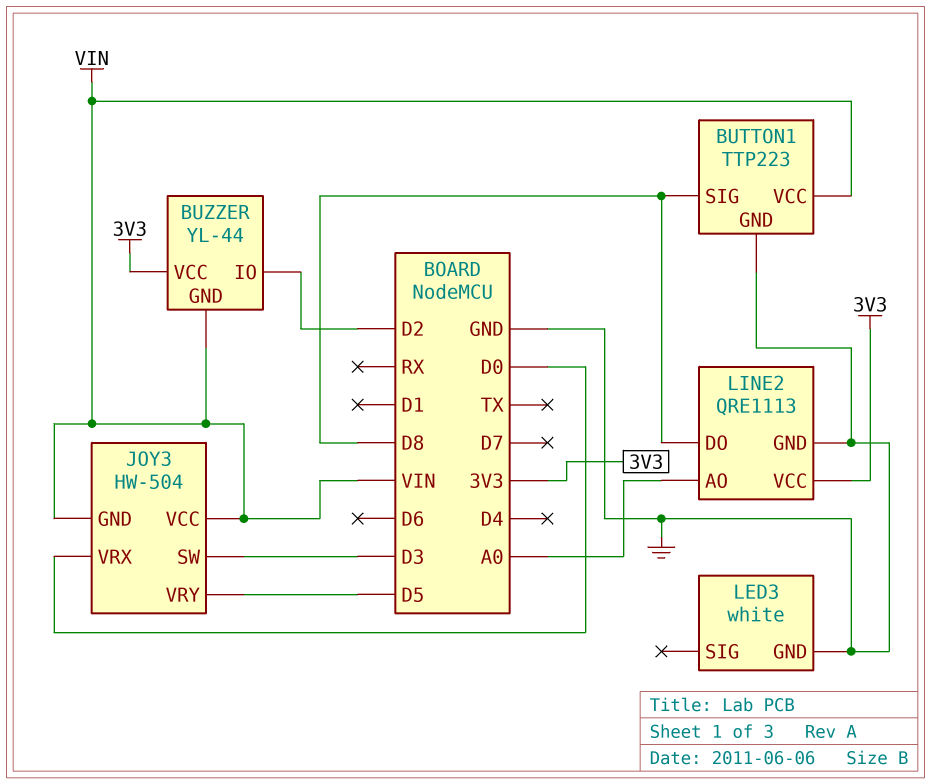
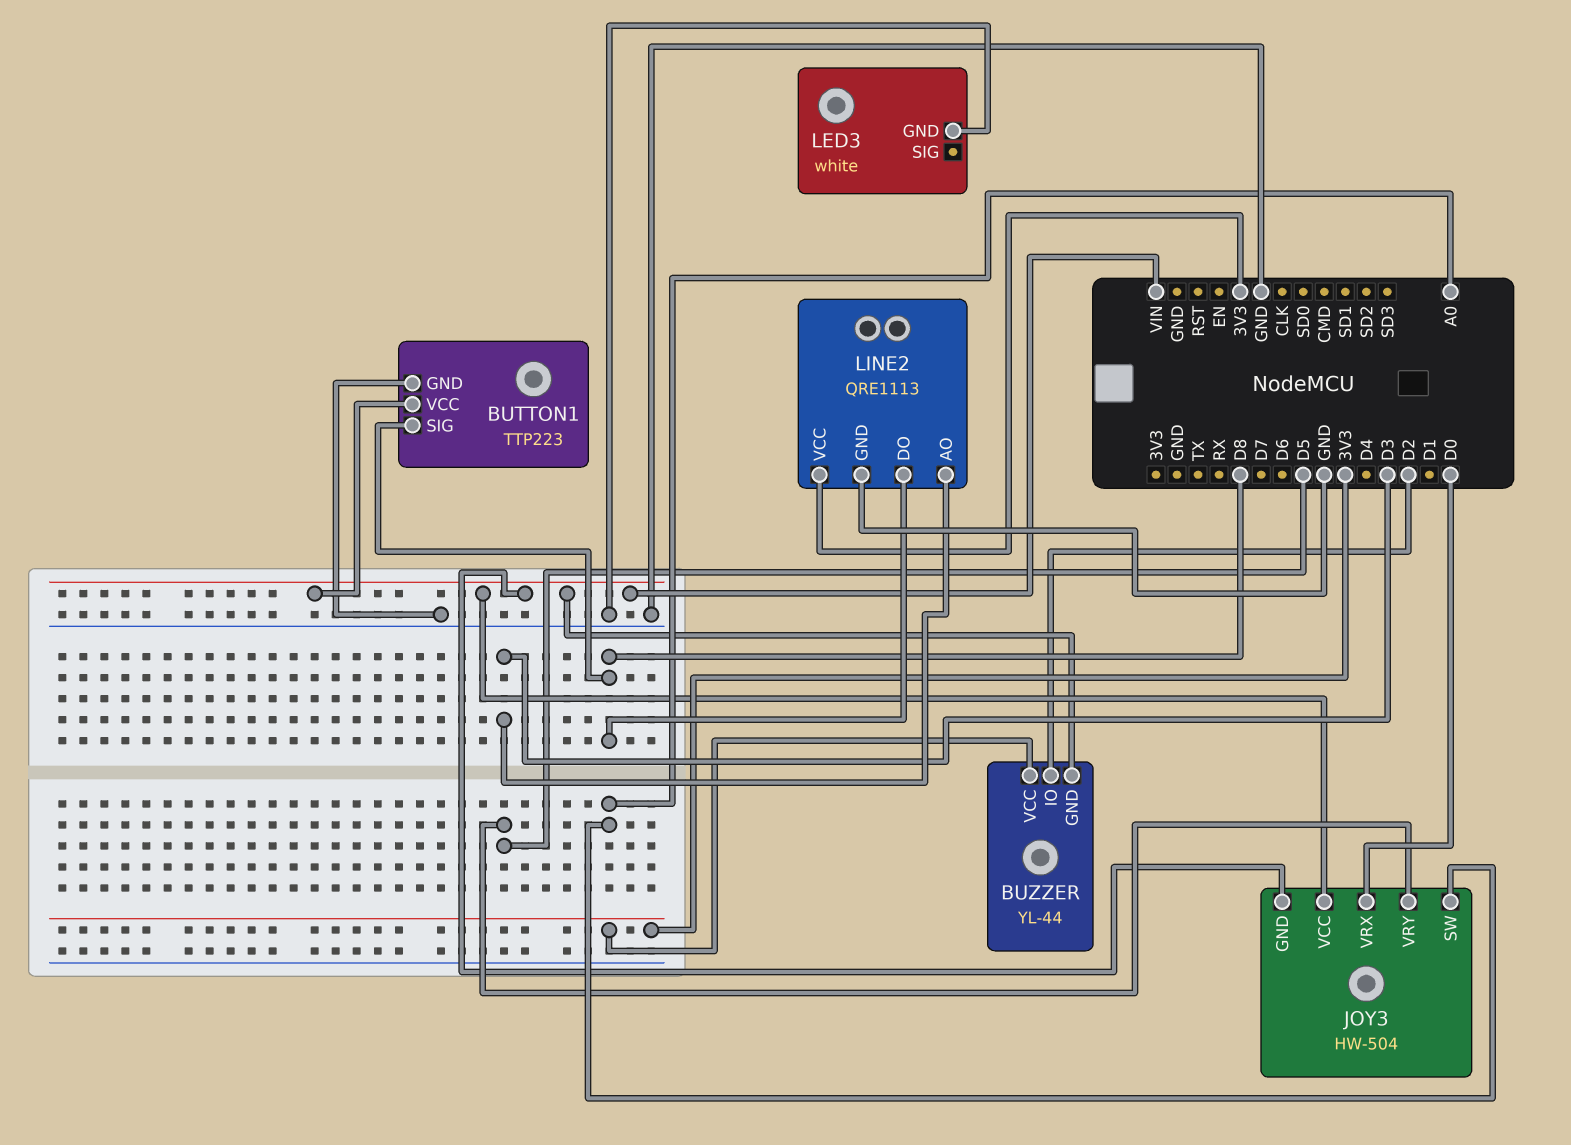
JOY3 pin SW: D3 -> A0
LINE2 pin AO: A0 -> D3

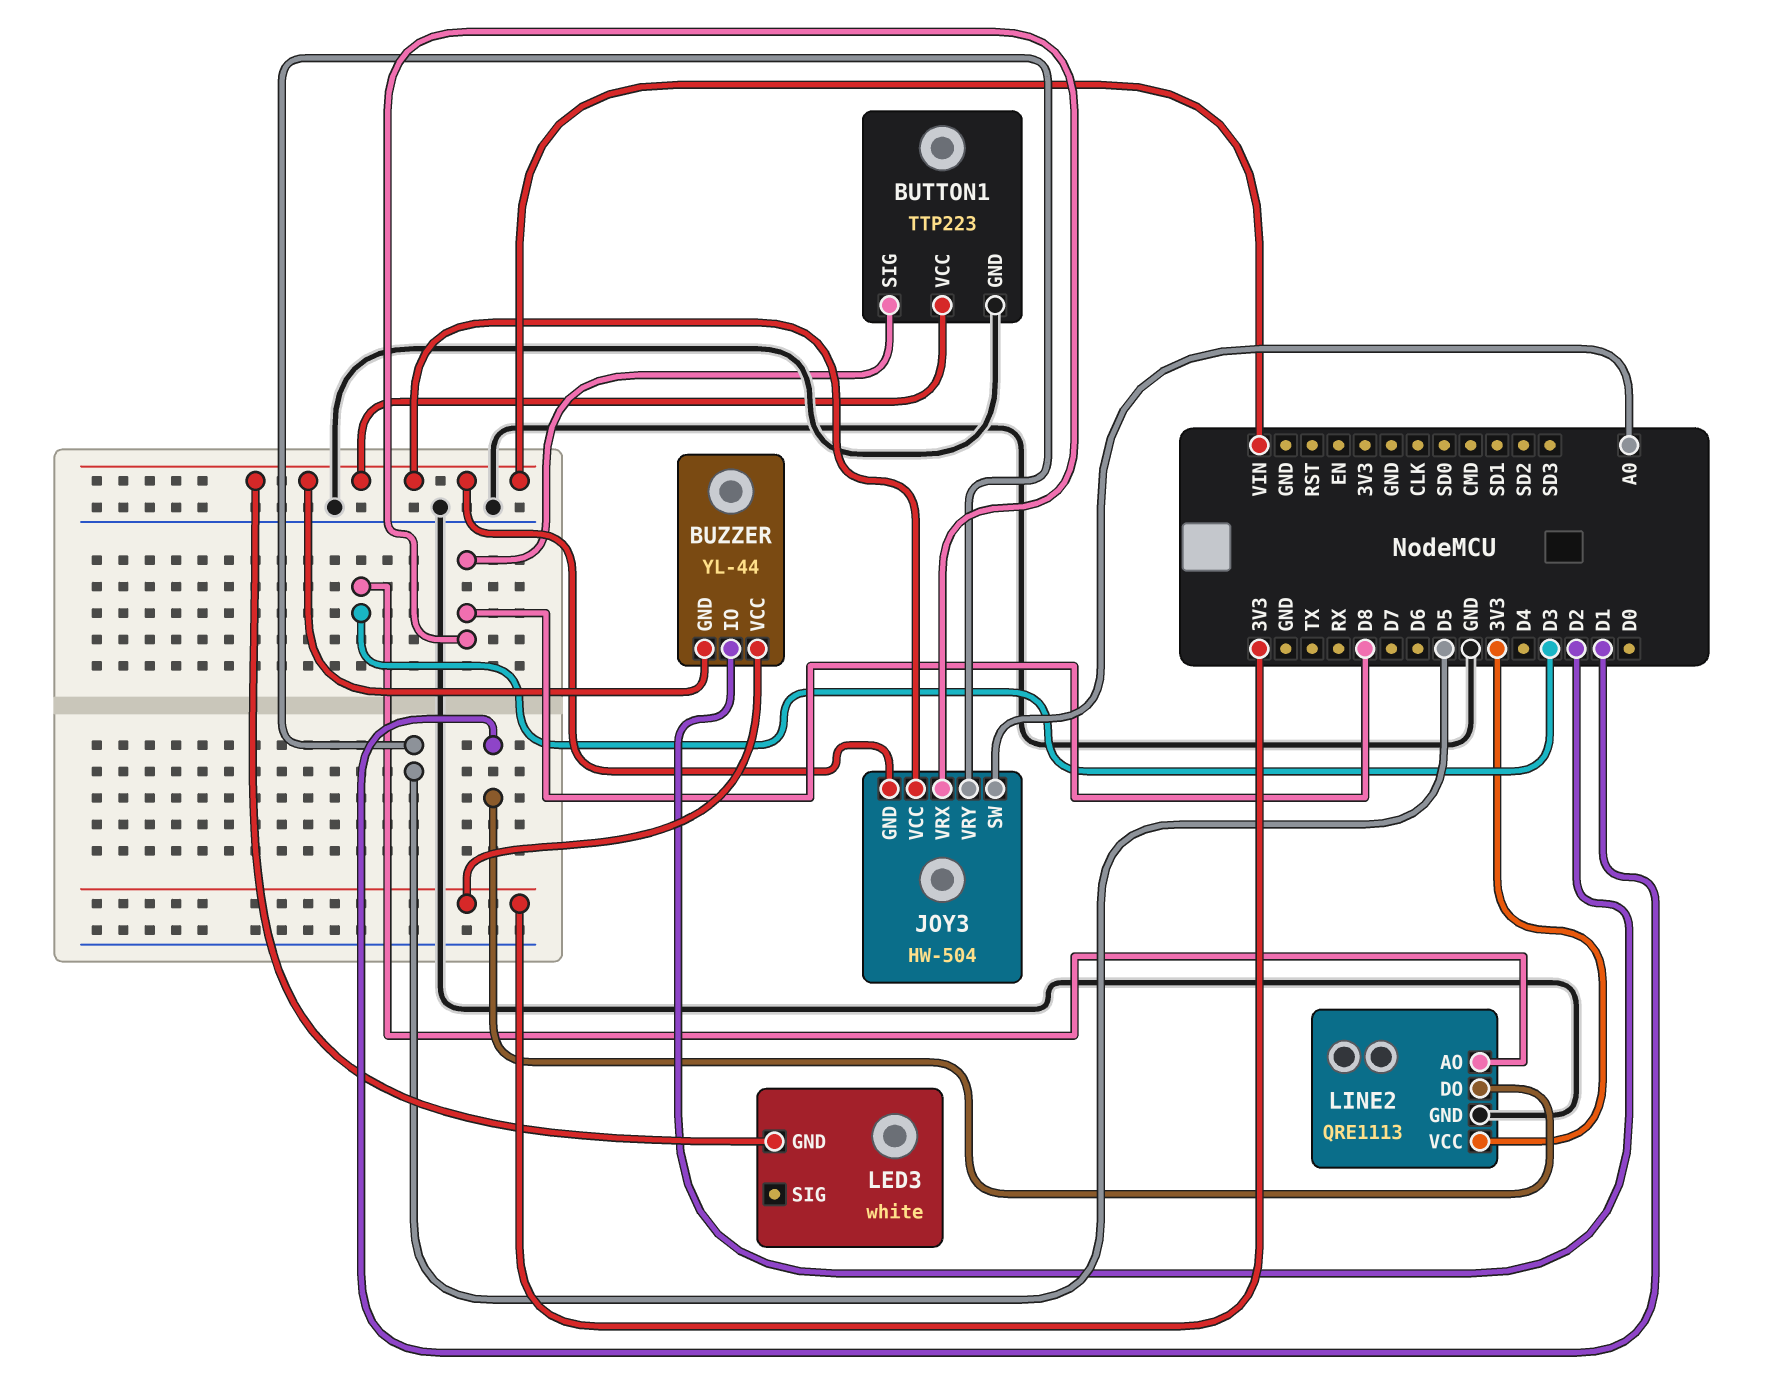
JOY3 pin VRX: D0 -> D8
LED3 pin GND: GND -> VIN
LINE2 pin DO: D8 -> D1

